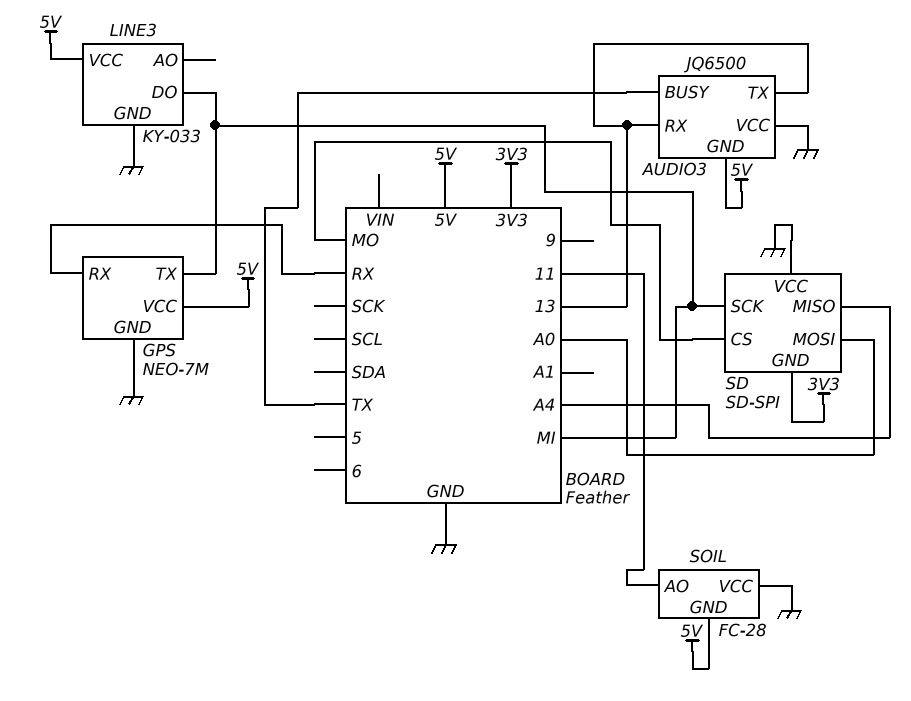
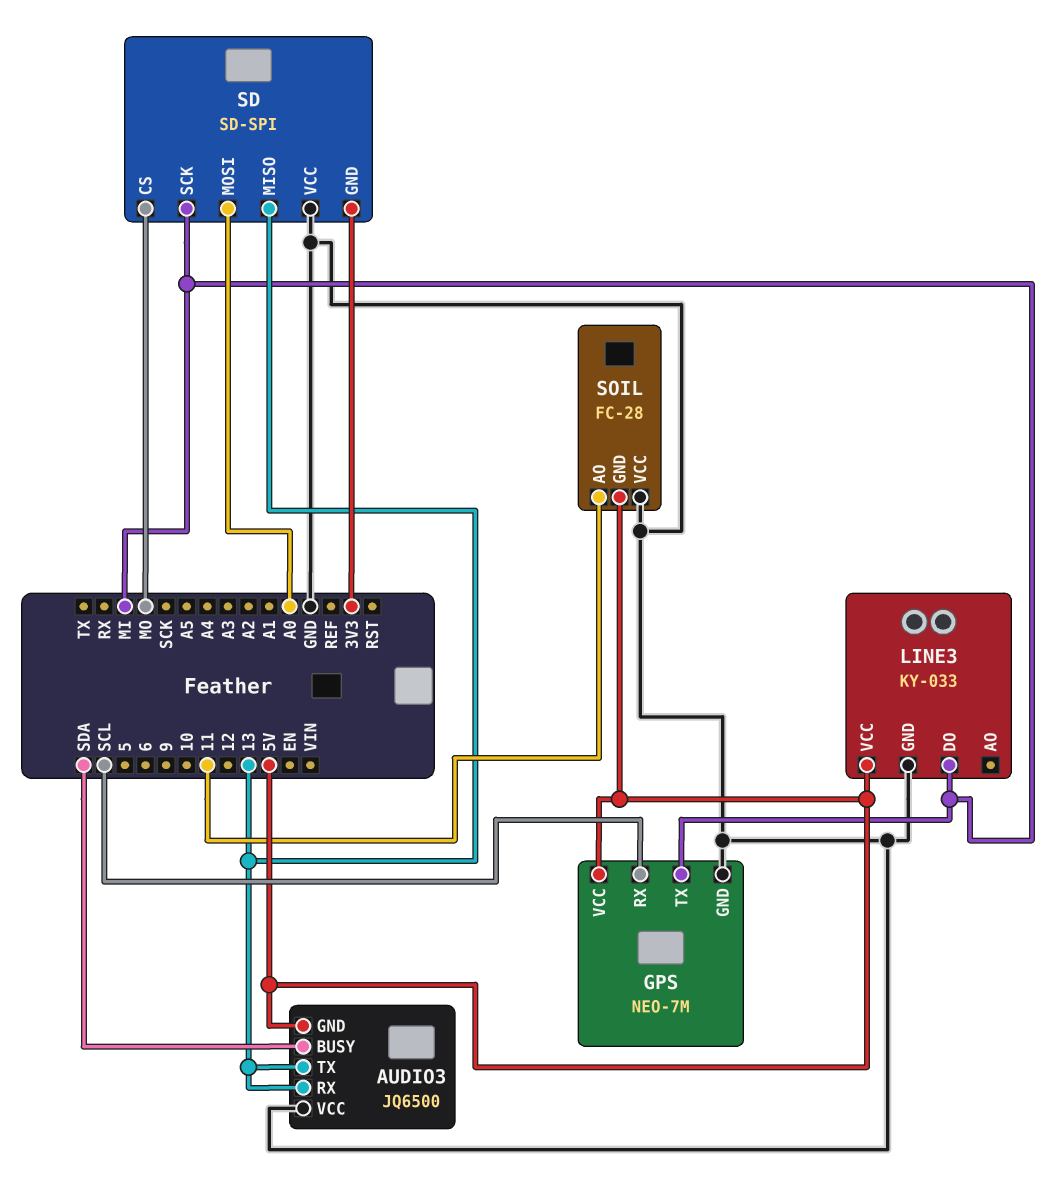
AUDIO3 pin BUSY: TX -> SDA
GPS pin RX: RX -> SCL
SD pin MISO: A4 -> 13

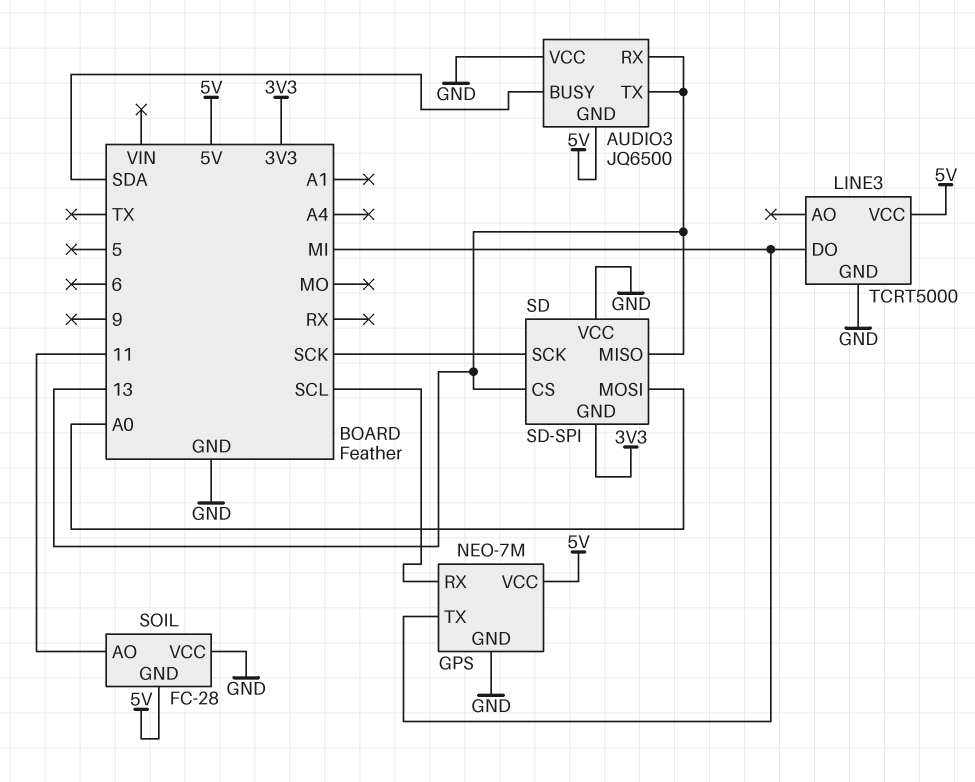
LINE3: KY-033 -> TCRT5000
SD pin CS: MO -> 13
SD pin SCK: MI -> SCK

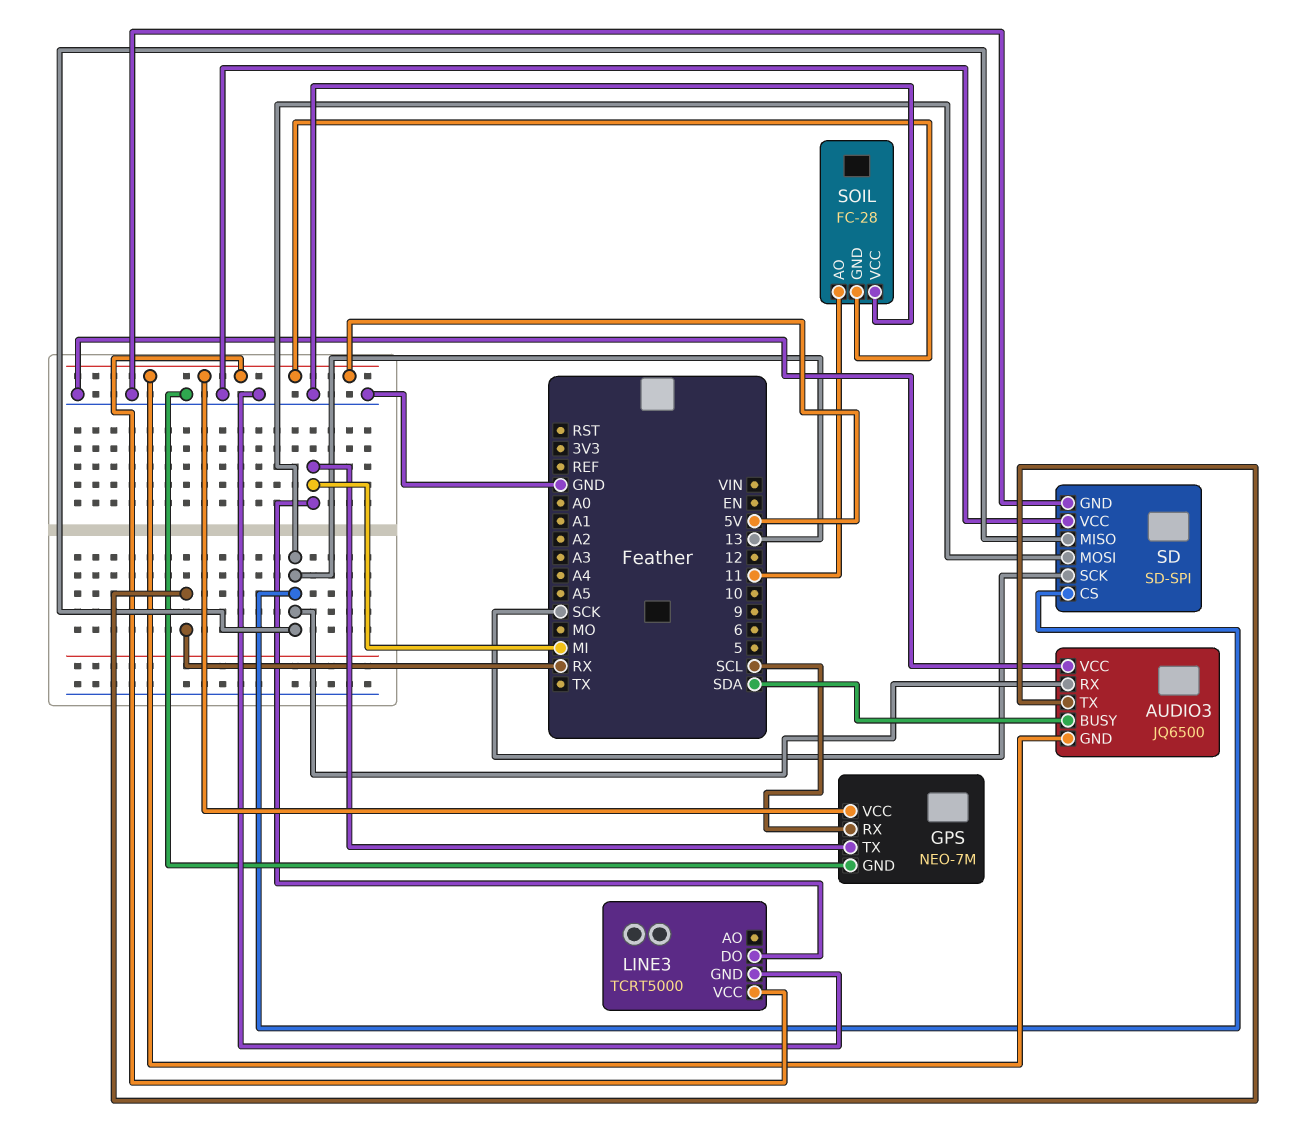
AUDIO3 pin TX: 13 -> RX
SD pin GND: 3V3 -> GND
SD pin MOSI: A0 -> 13

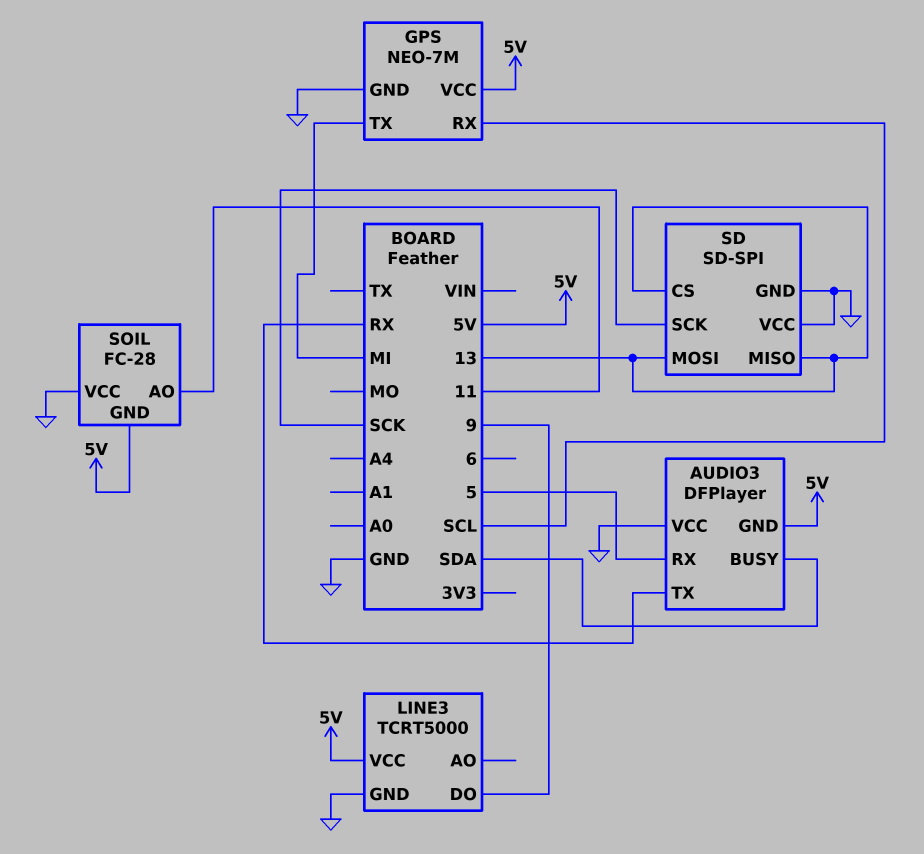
AUDIO3: JQ6500 -> DFPlayer
AUDIO3 pin RX: 13 -> 5
LINE3 pin DO: MI -> 9

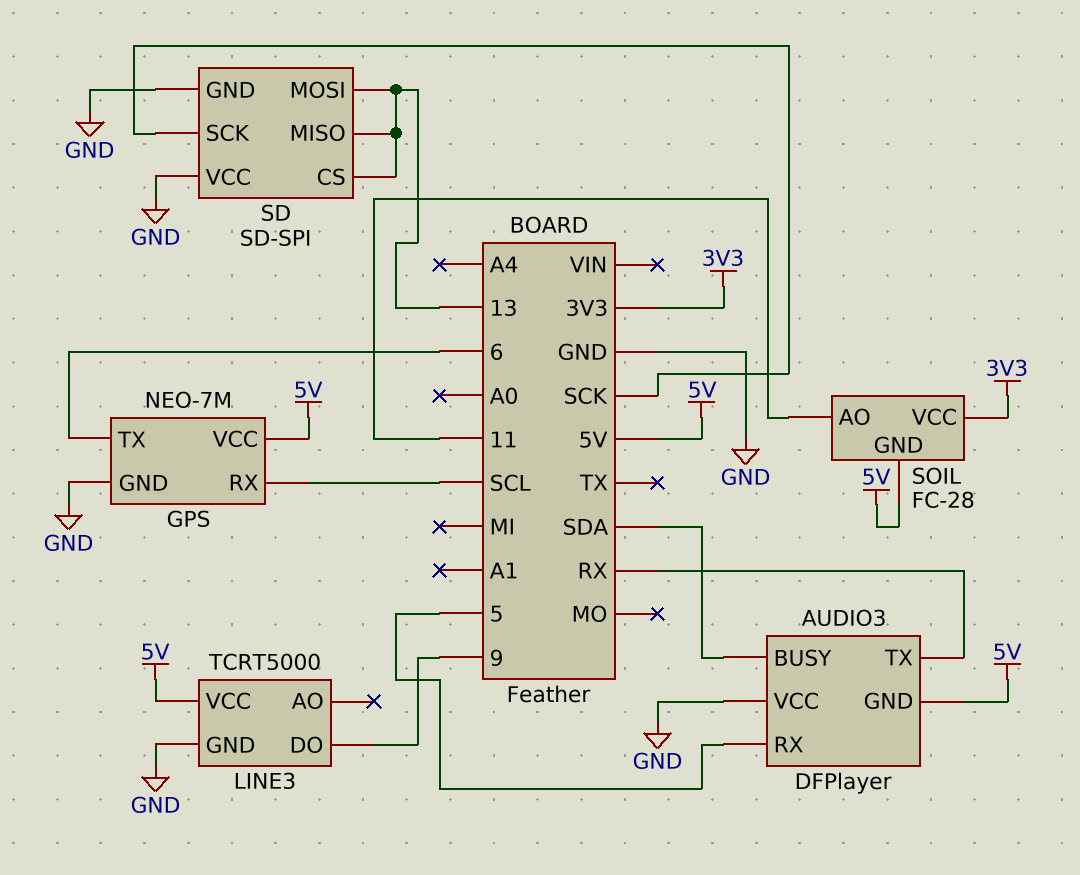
GPS pin TX: MI -> 6
SOIL pin VCC: GND -> 3V3

